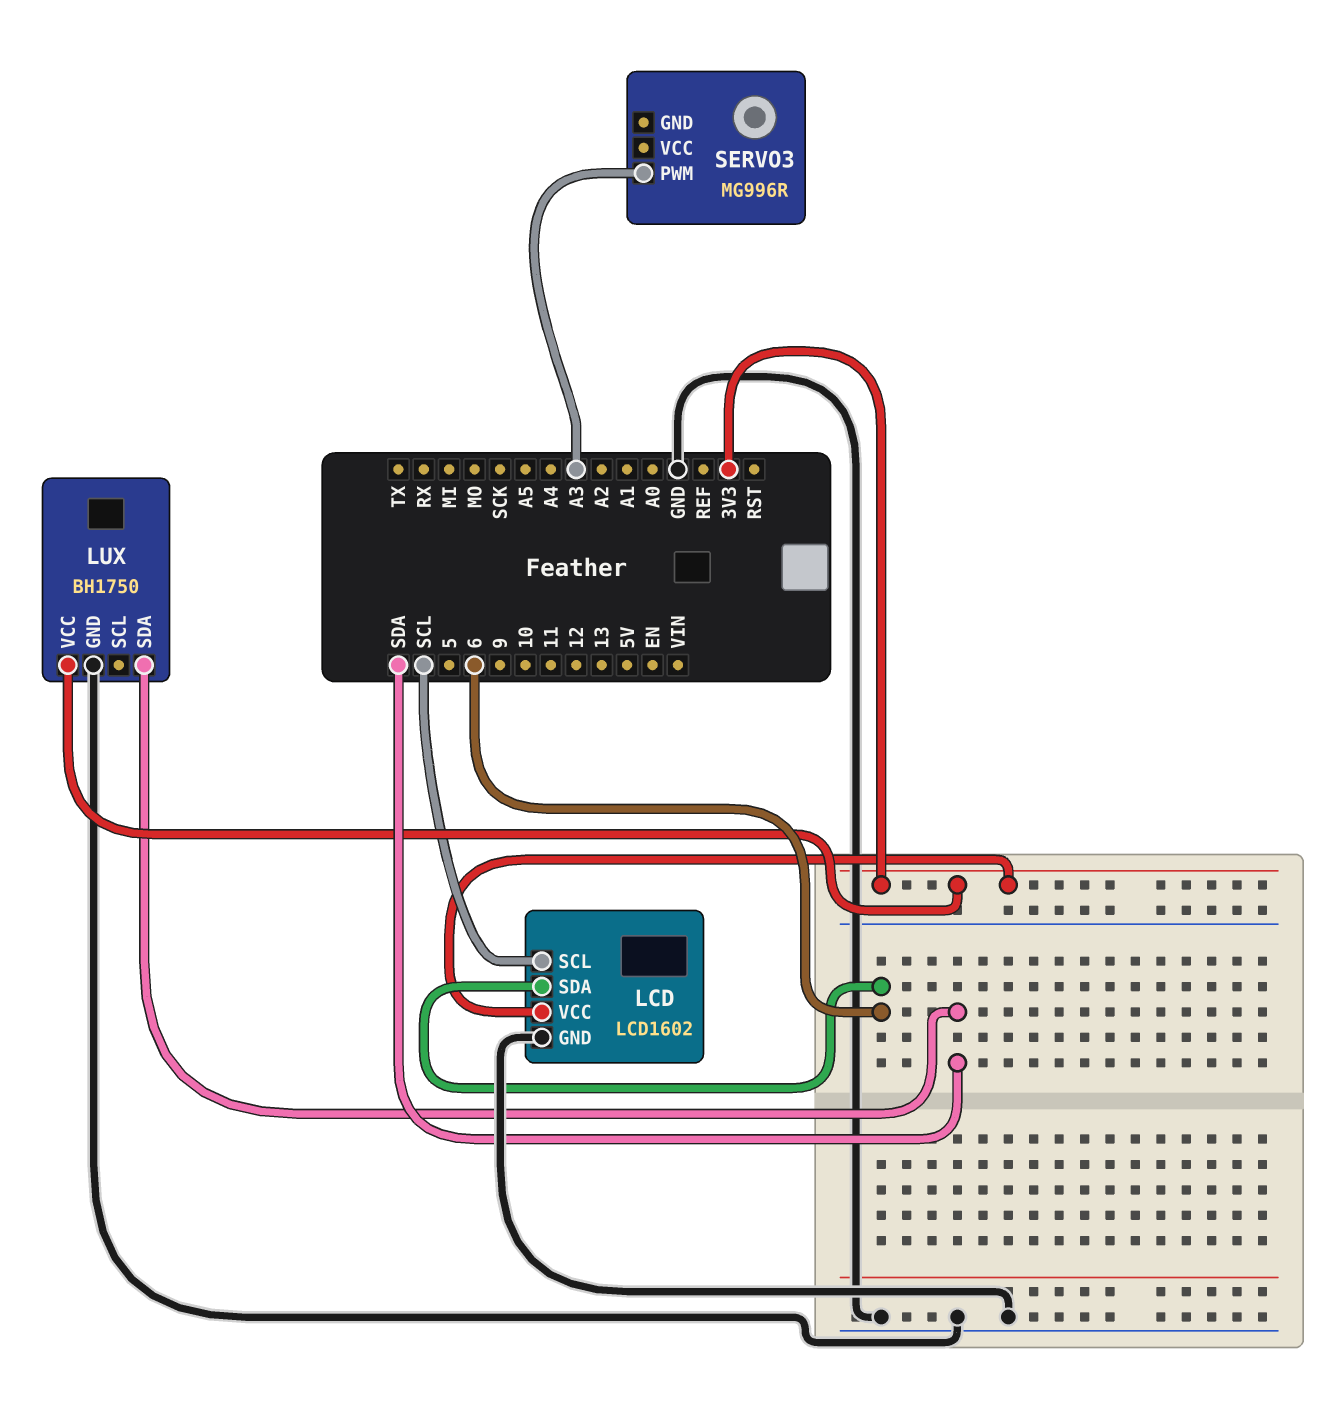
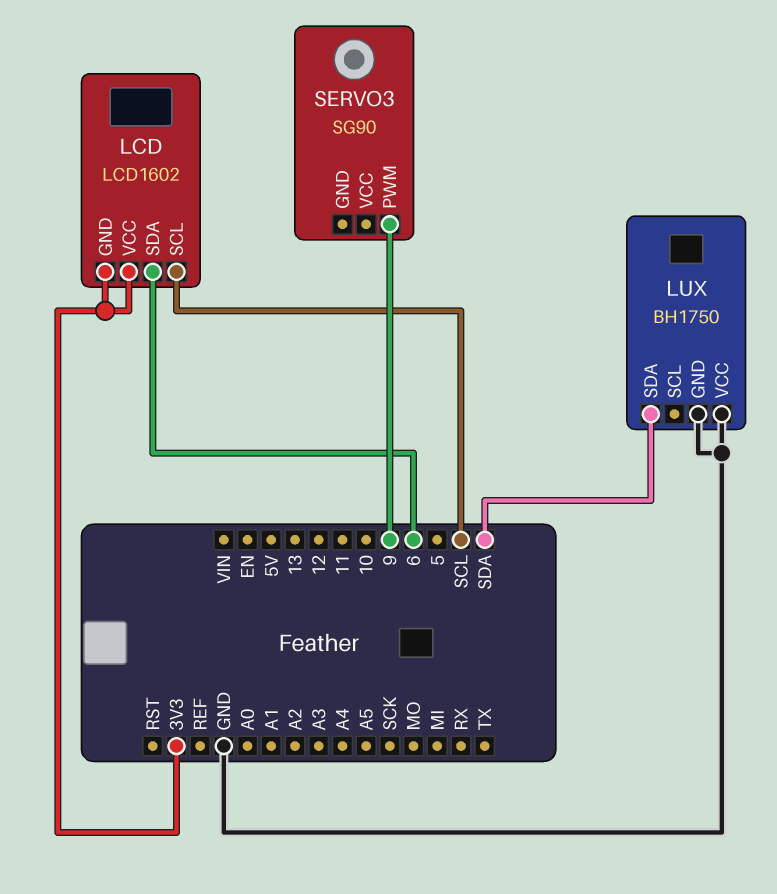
LCD pin GND: GND -> 3V3
LUX pin VCC: 3V3 -> GND
SERVO3: MG996R -> SG90
SERVO3 pin PWM: A3 -> 9

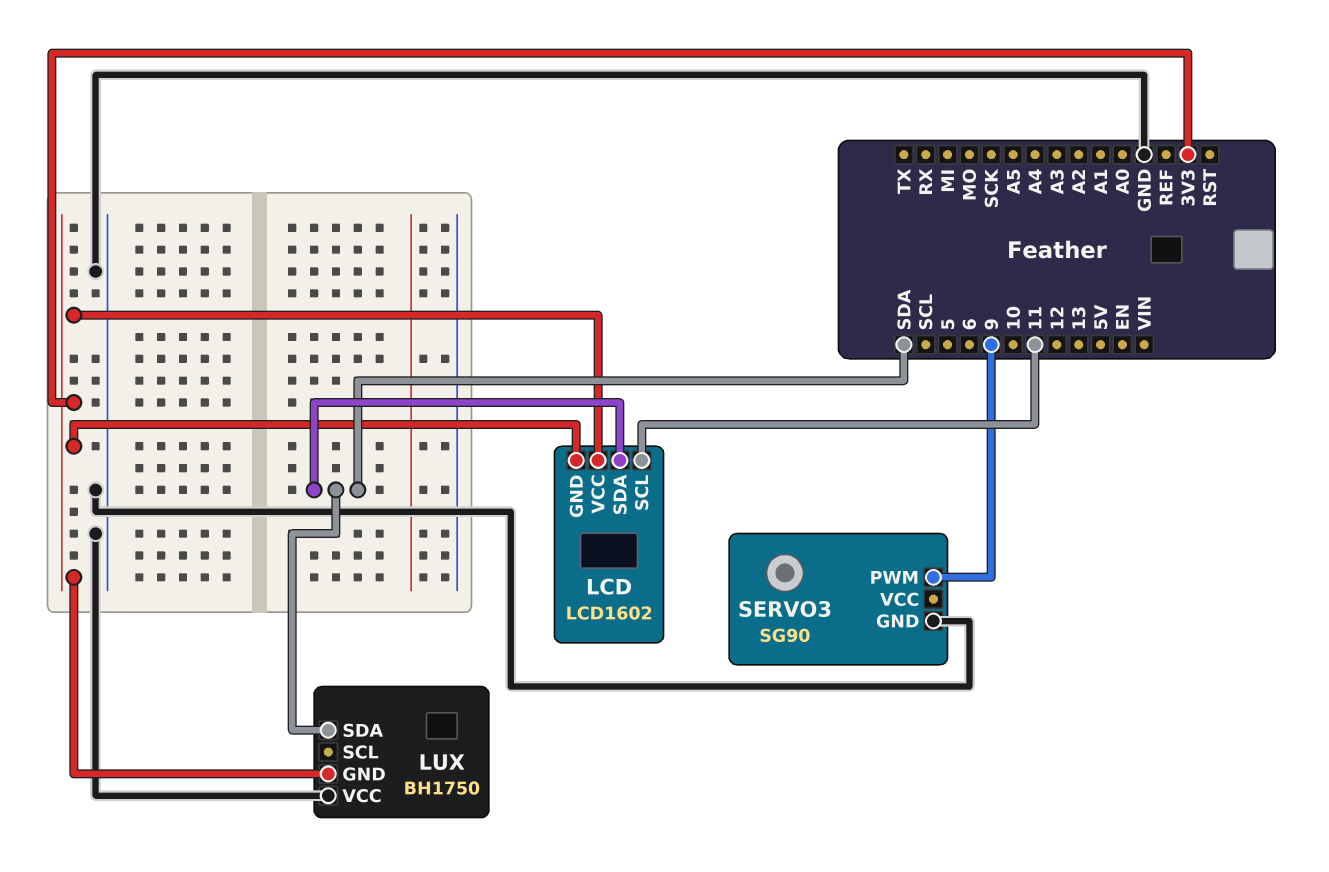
LCD pin SCL: SCL -> 11
LCD pin SDA: 6 -> SDA
LUX pin GND: GND -> 3V3
SERVO3 pin GND: none -> GND

